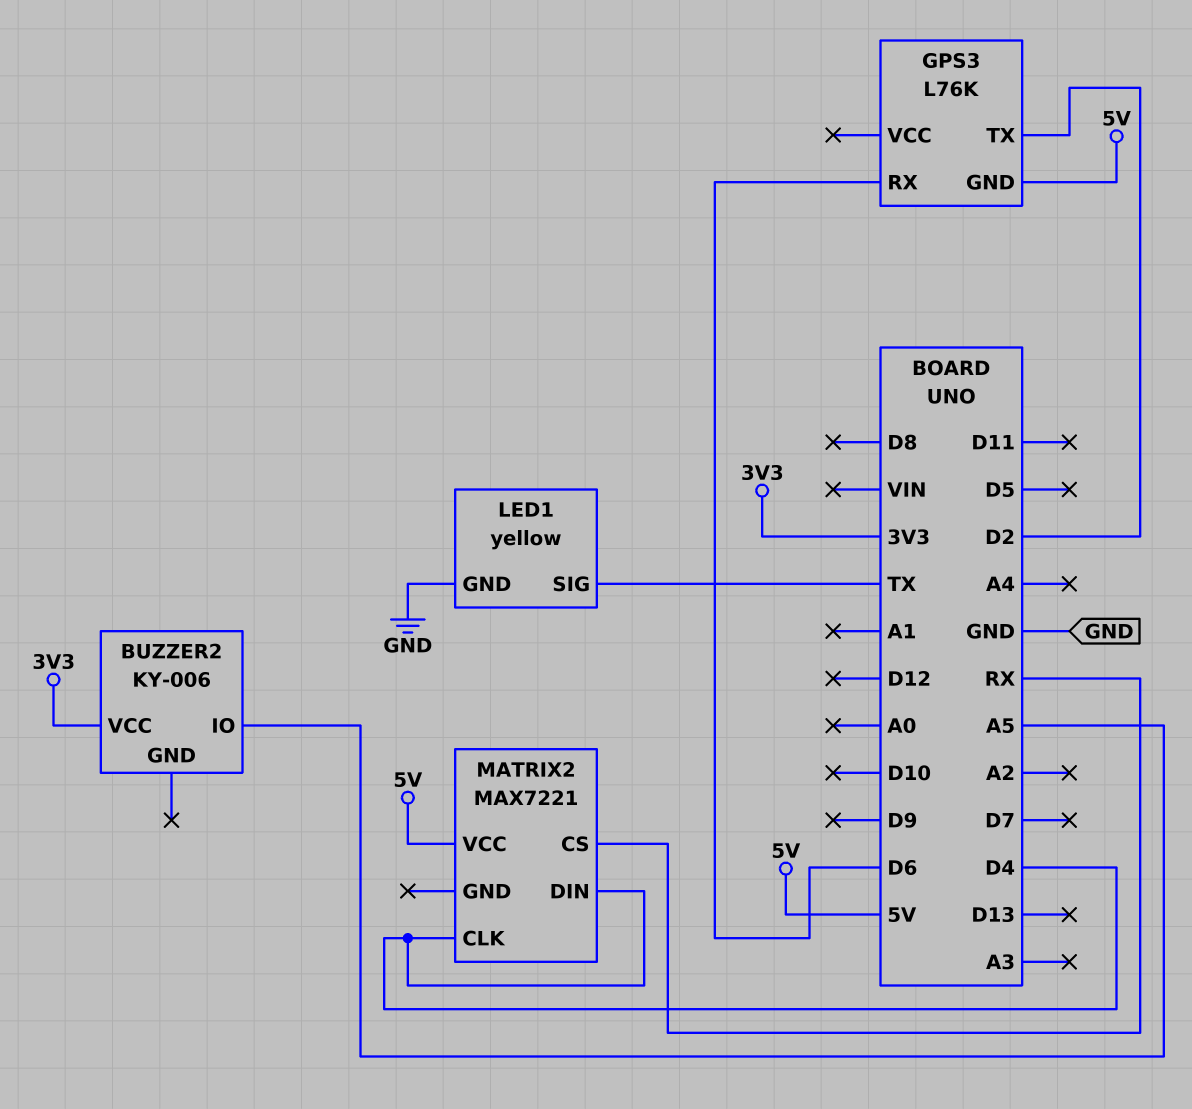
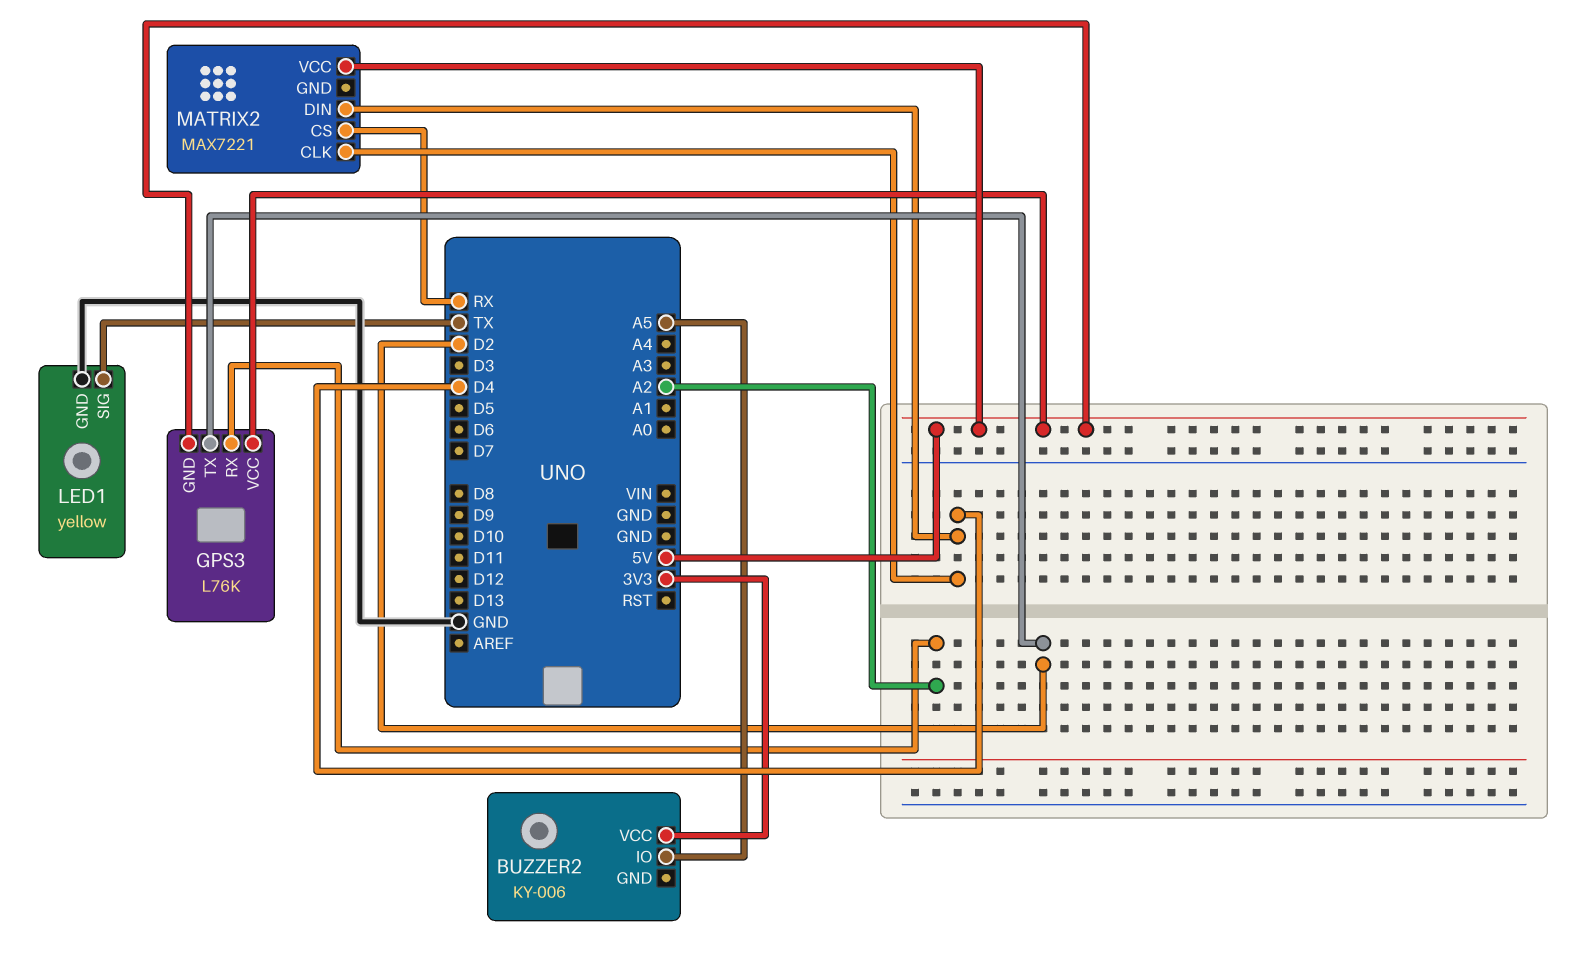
GPS3 pin RX: D6 -> A2
GPS3 pin VCC: none -> 5V

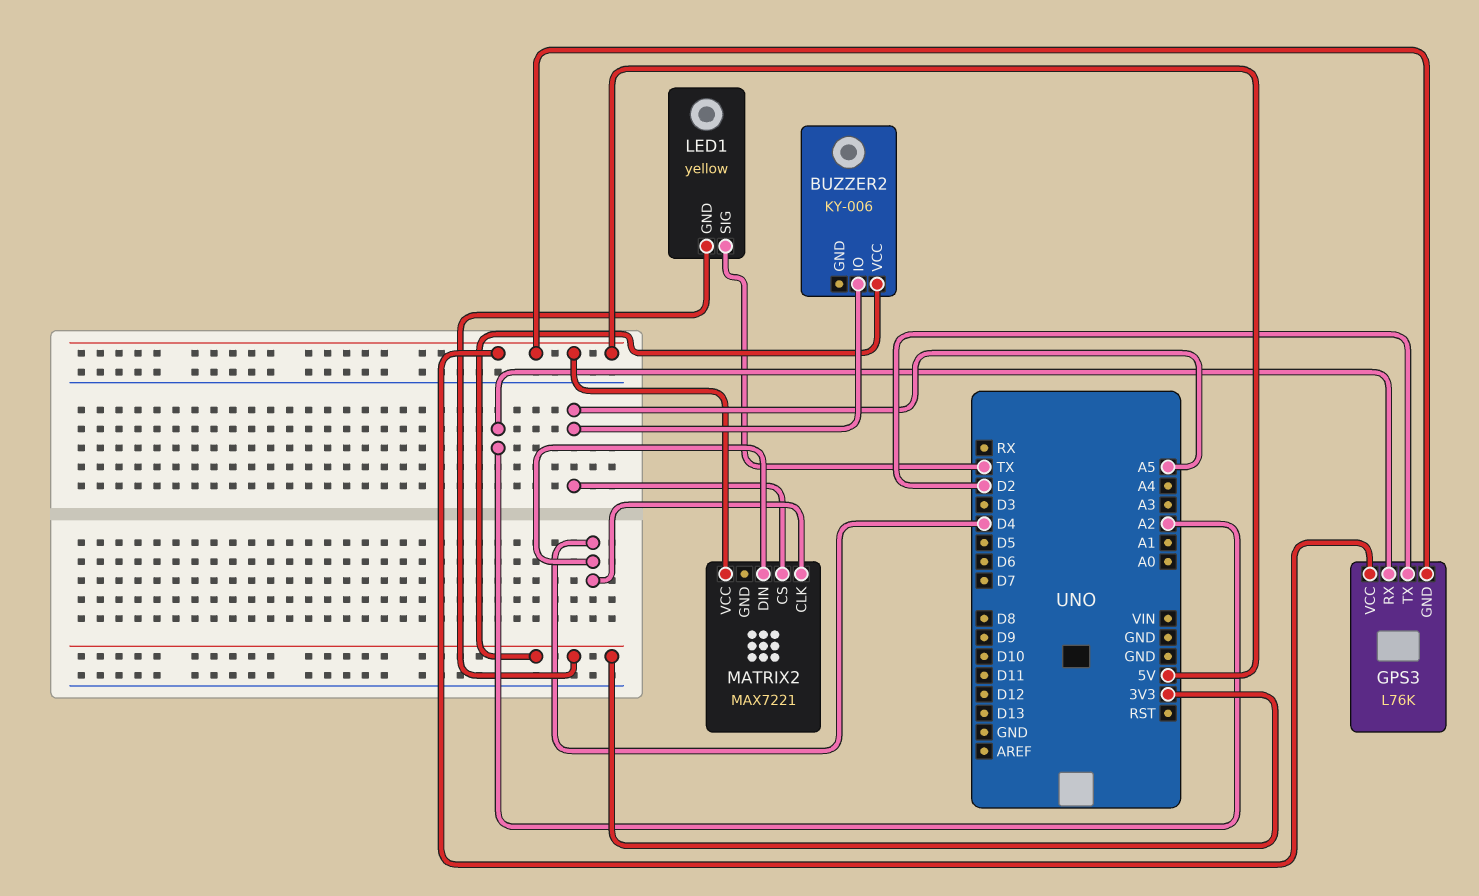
LED1 pin GND: GND -> 3V3
MATRIX2 pin CS: RX -> A5

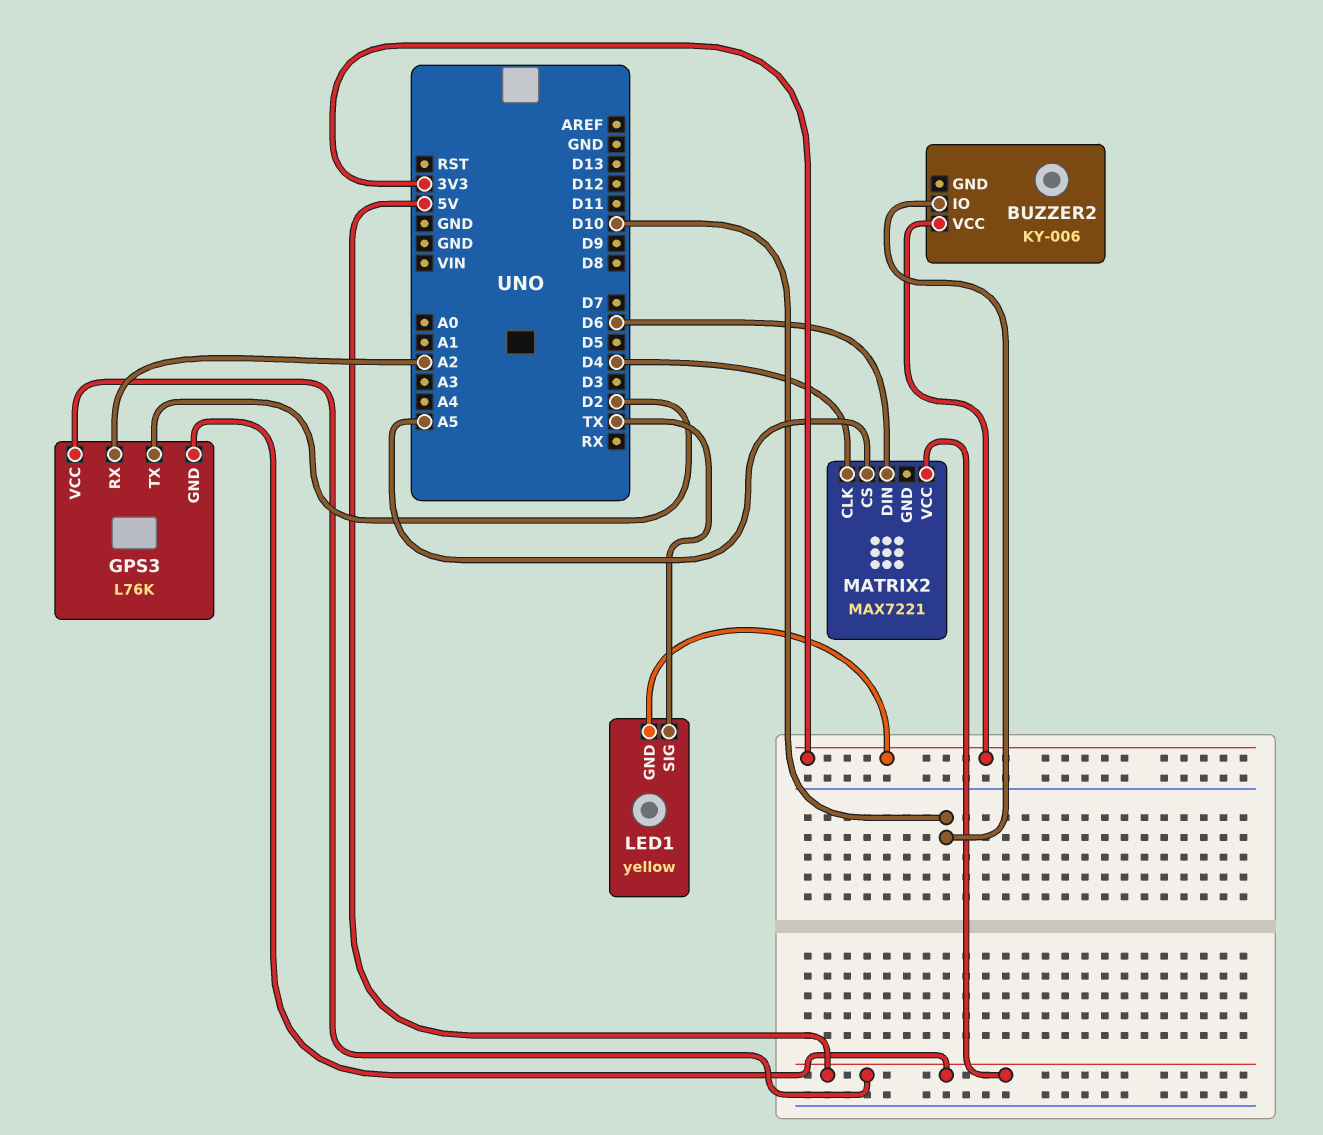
BUZZER2 pin IO: A5 -> D10
MATRIX2 pin DIN: D4 -> D6

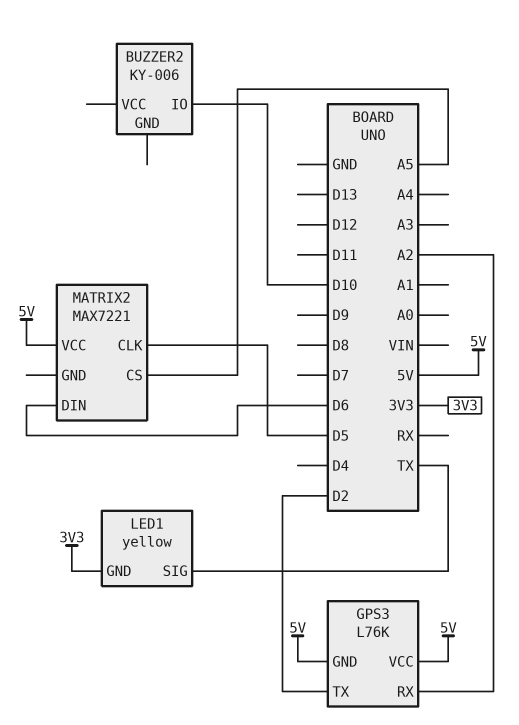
BUZZER2 pin VCC: 3V3 -> none
MATRIX2 pin CLK: D4 -> D5

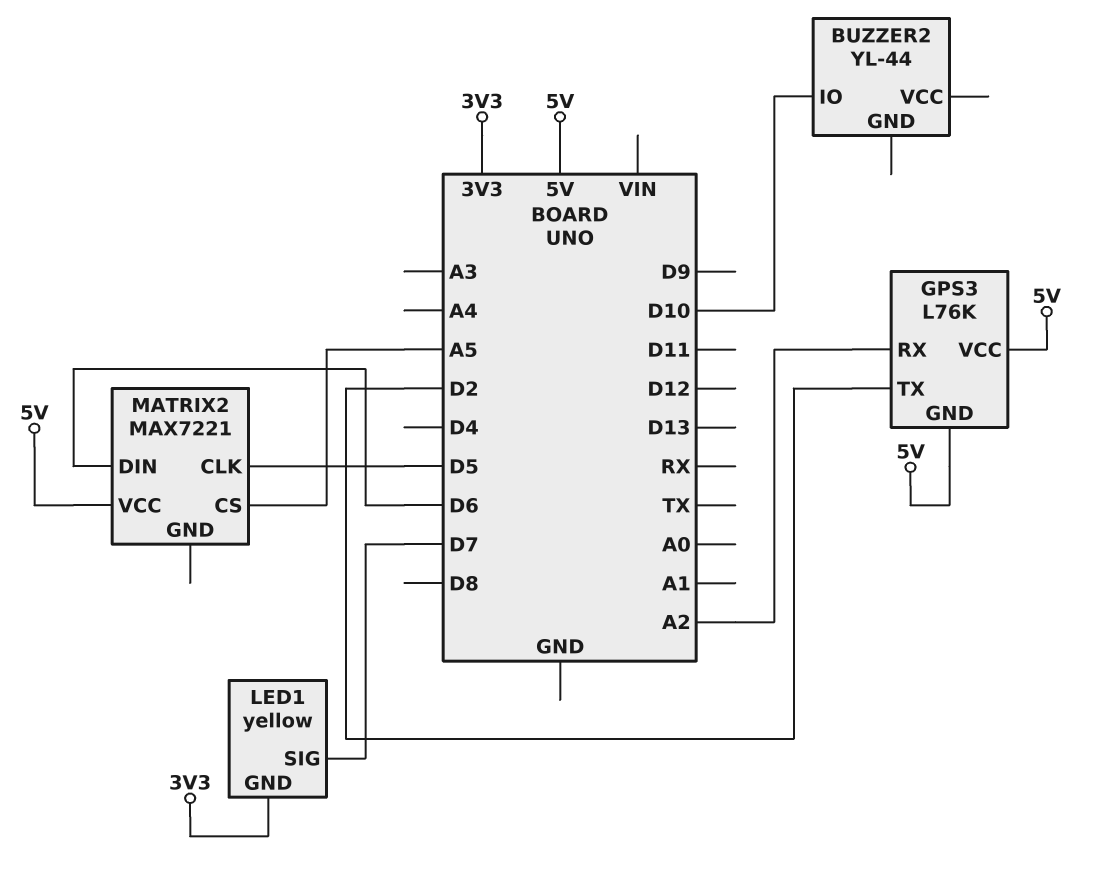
BUZZER2: KY-006 -> YL-44
LED1 pin SIG: TX -> D7

